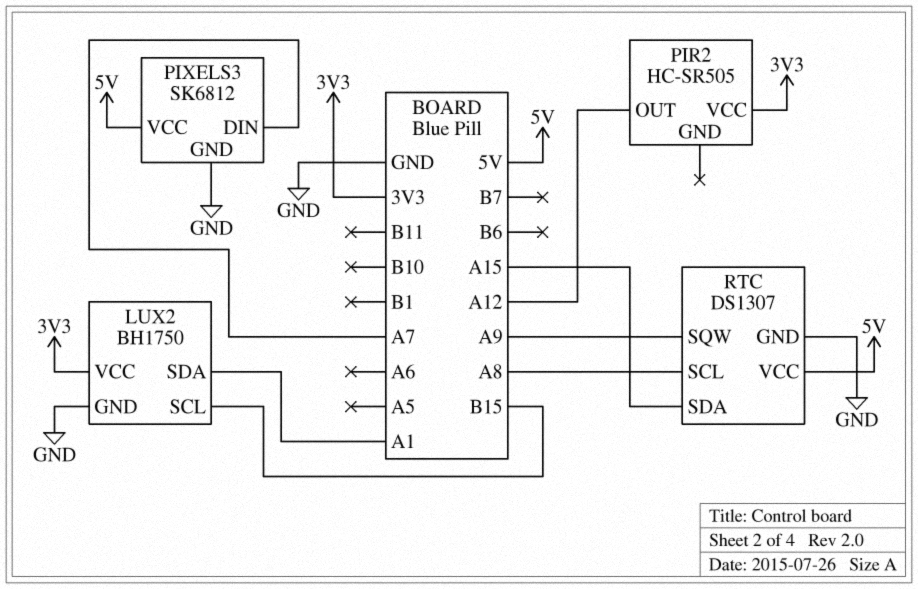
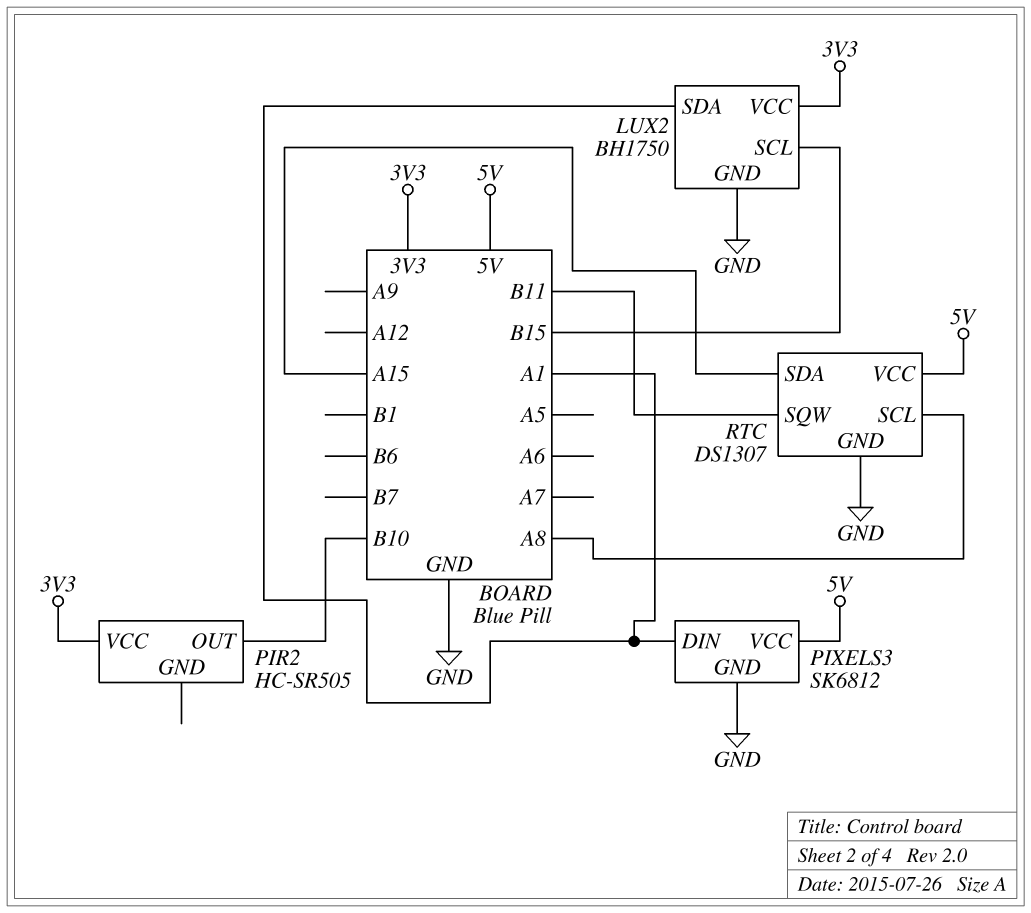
PIR2 pin OUT: A12 -> B10
PIXELS3 pin DIN: A7 -> A1
RTC pin SQW: A9 -> B11

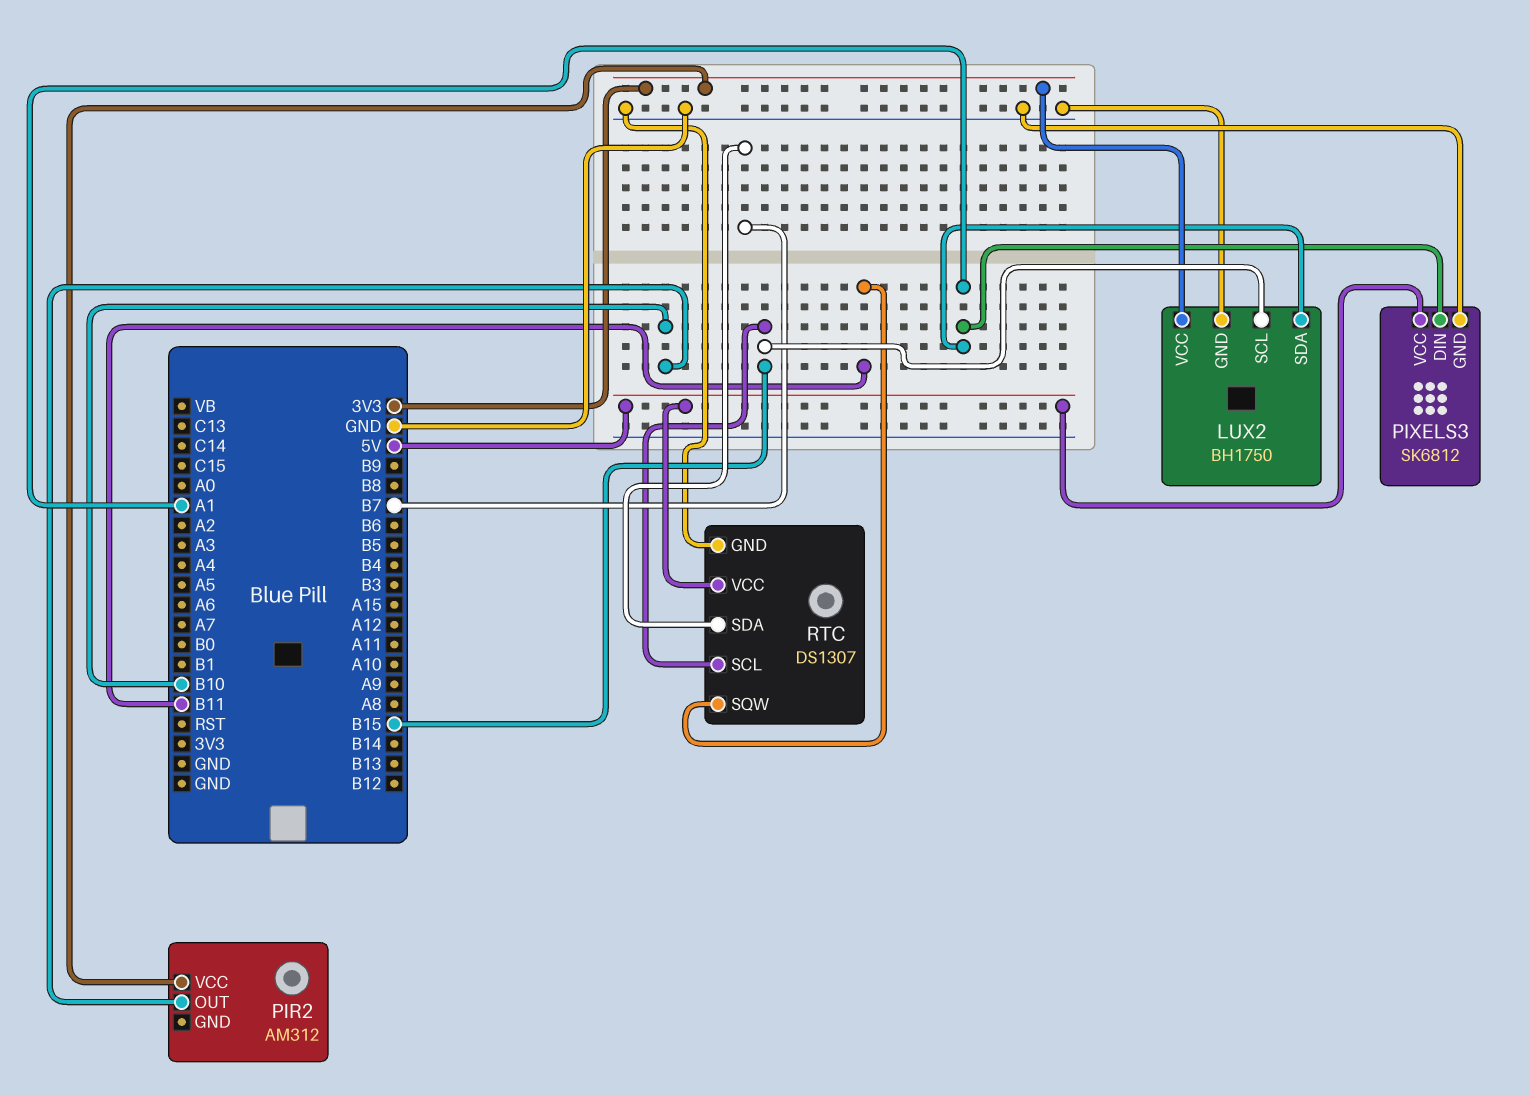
PIR2: HC-SR505 -> AM312
RTC pin SCL: A8 -> B15
RTC pin SDA: A15 -> B7

